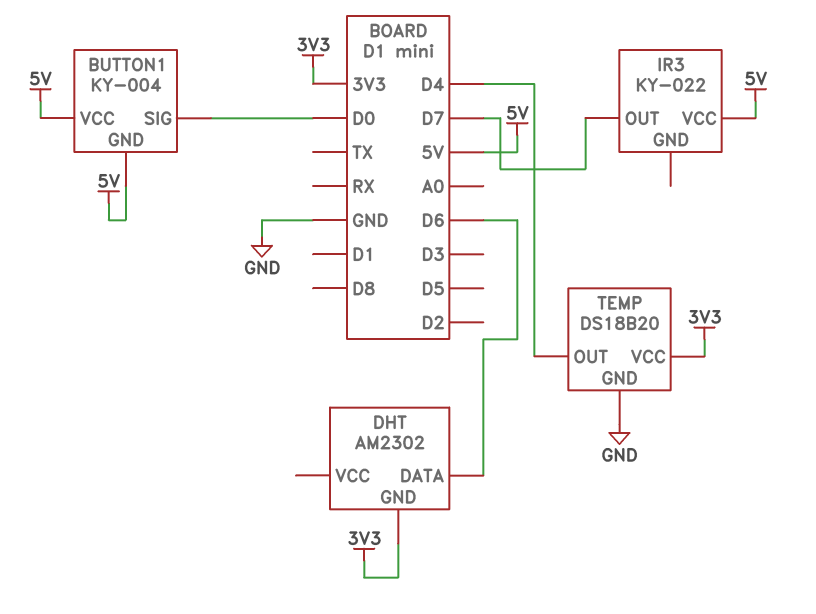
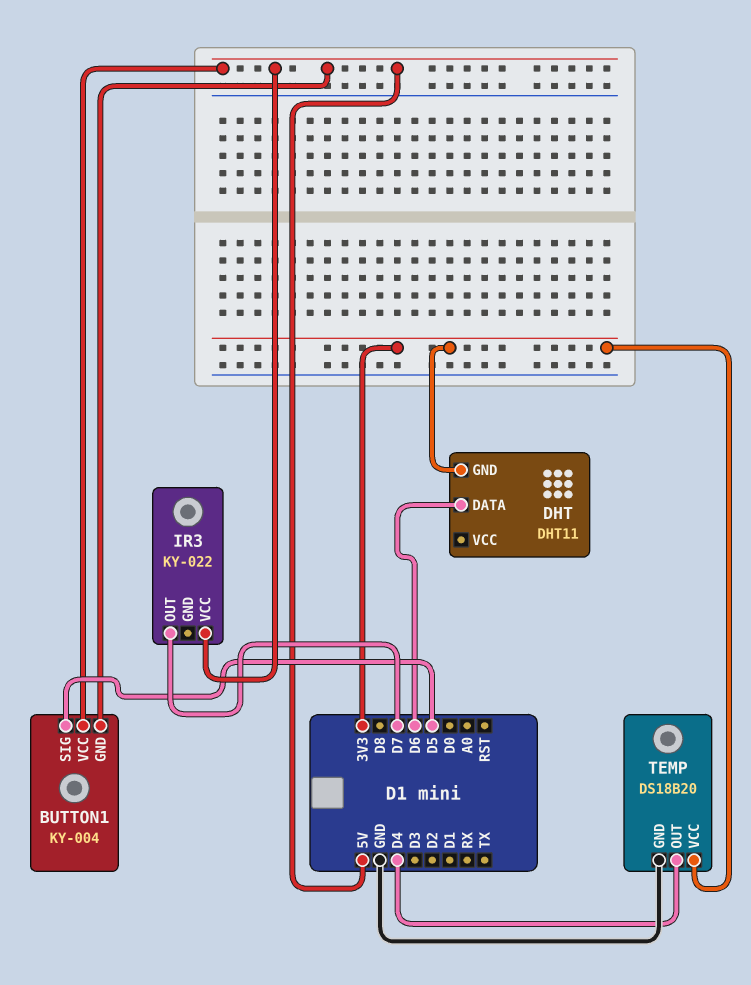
BUTTON1 pin SIG: D0 -> D5
DHT: AM2302 -> DHT11

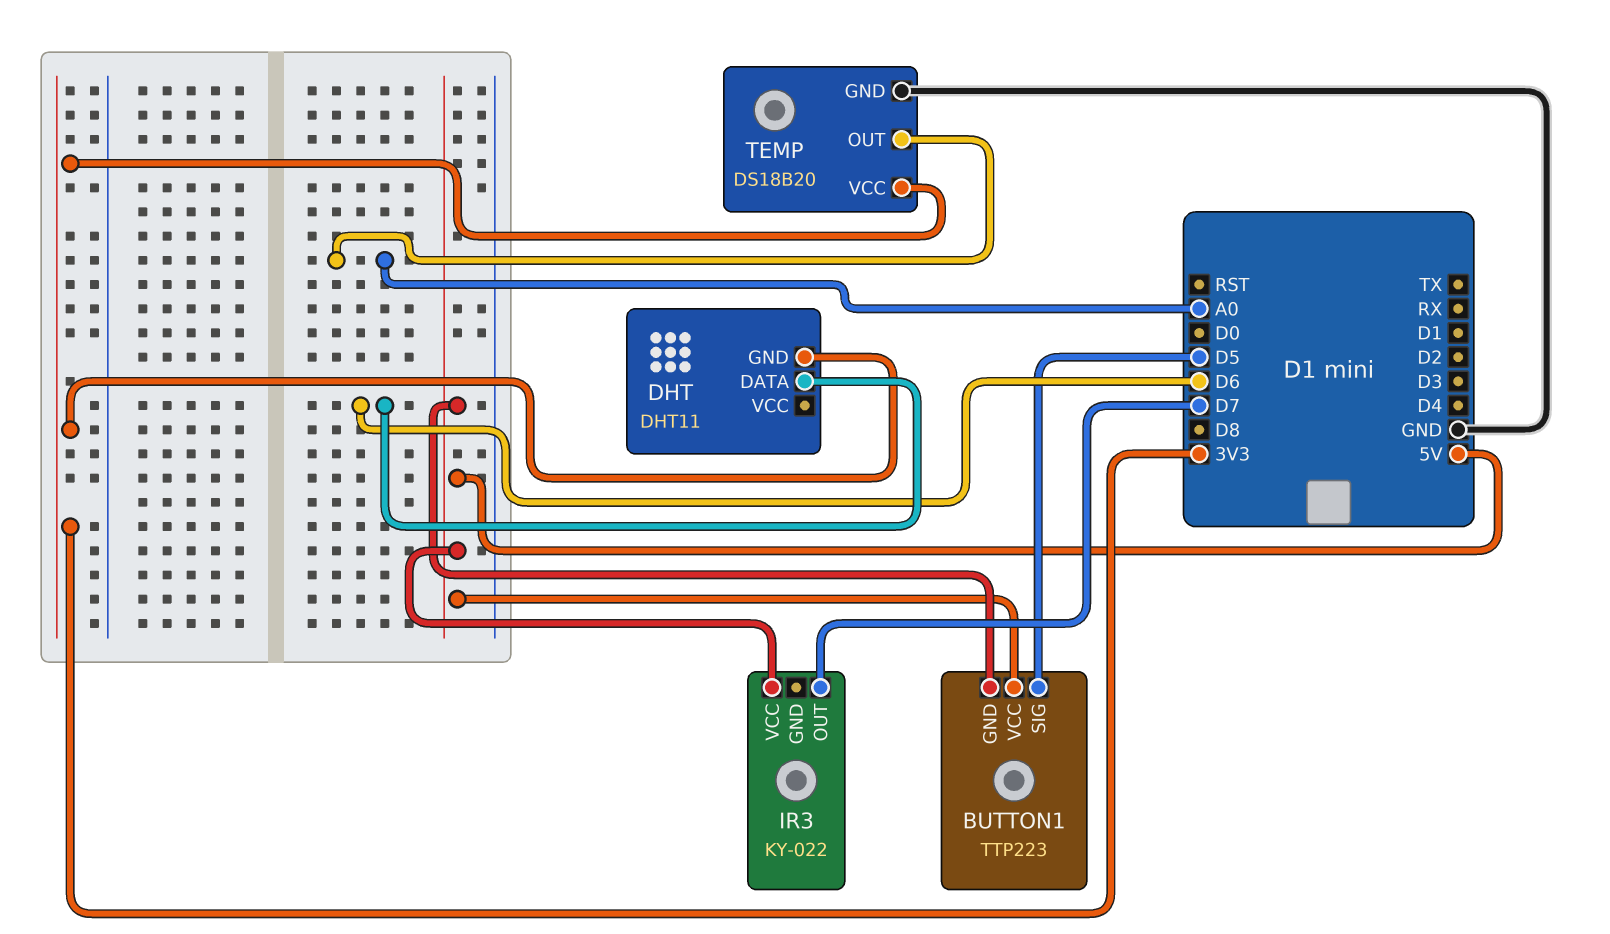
BUTTON1: KY-004 -> TTP223
TEMP pin OUT: D4 -> A0

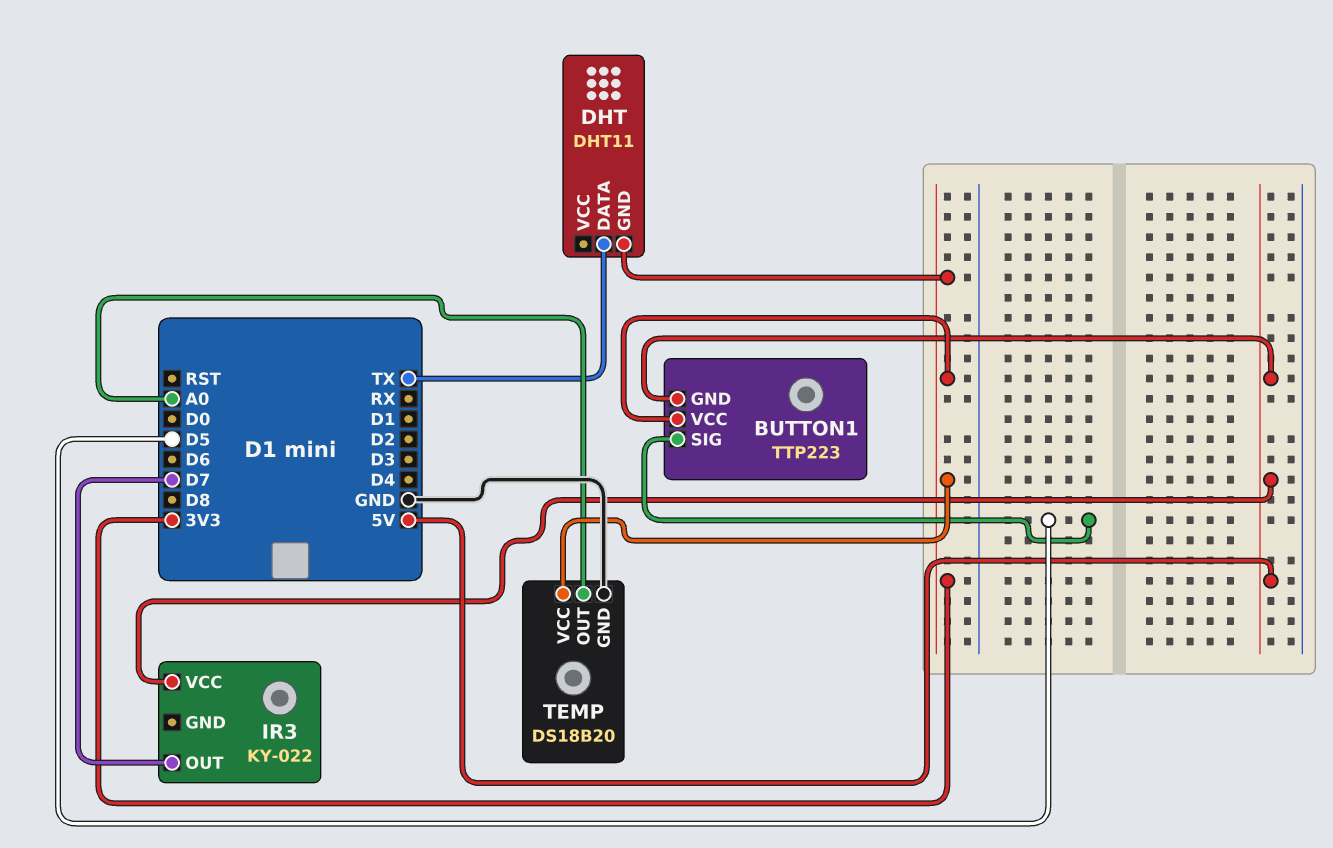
BUTTON1 pin VCC: 5V -> 3V3
DHT pin DATA: D6 -> TX

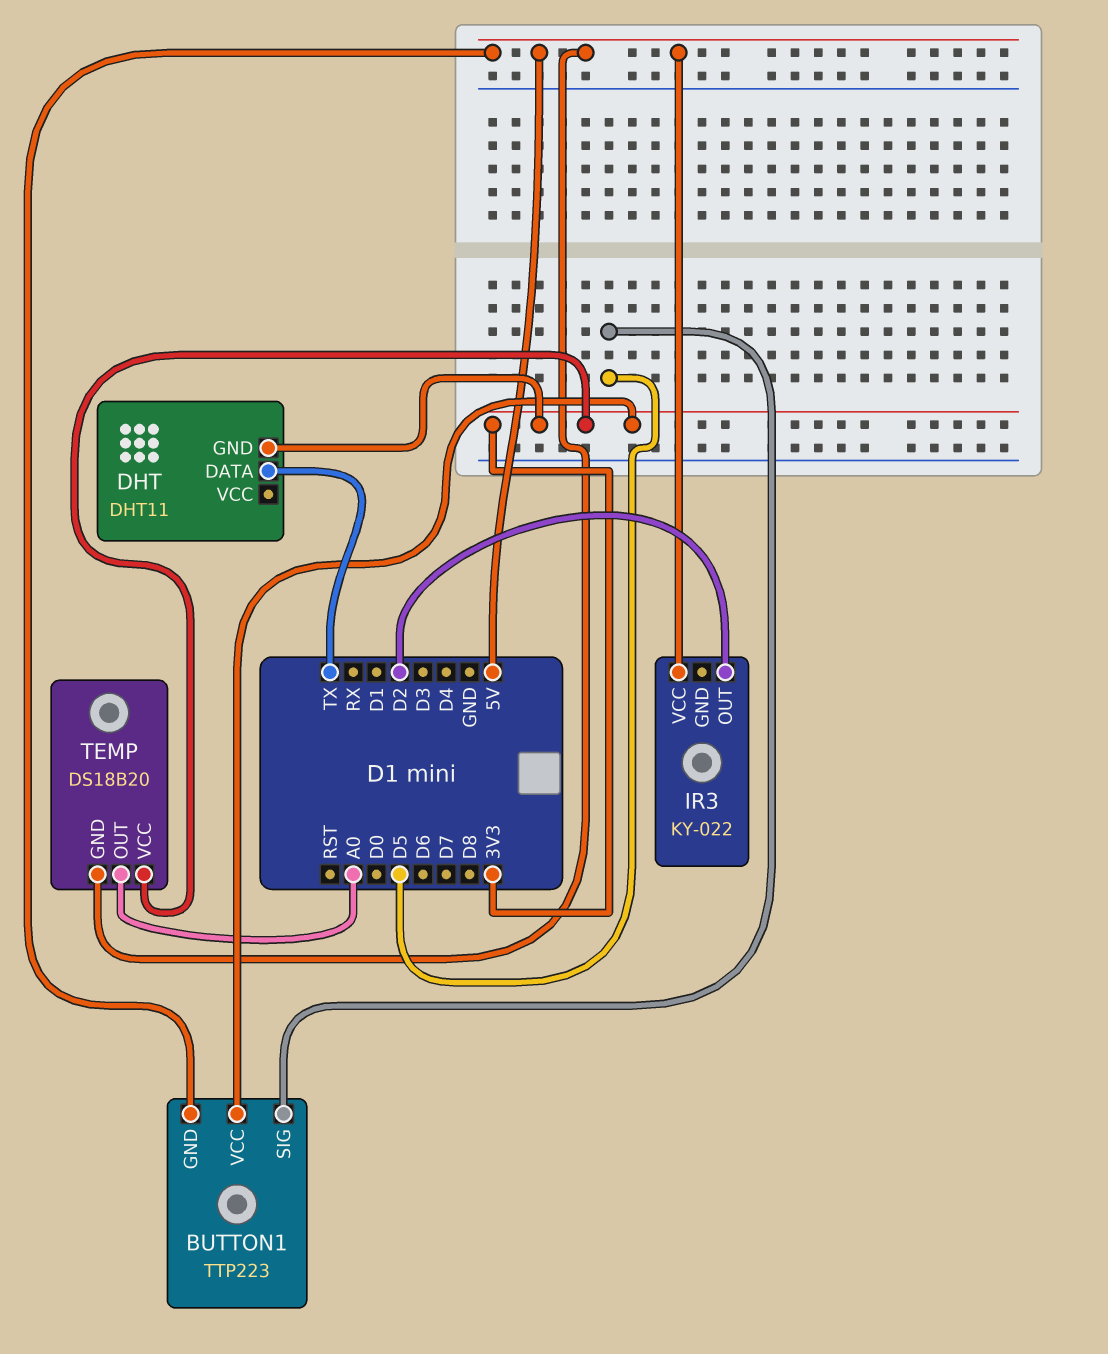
IR3 pin OUT: D7 -> D2
TEMP pin GND: GND -> 5V

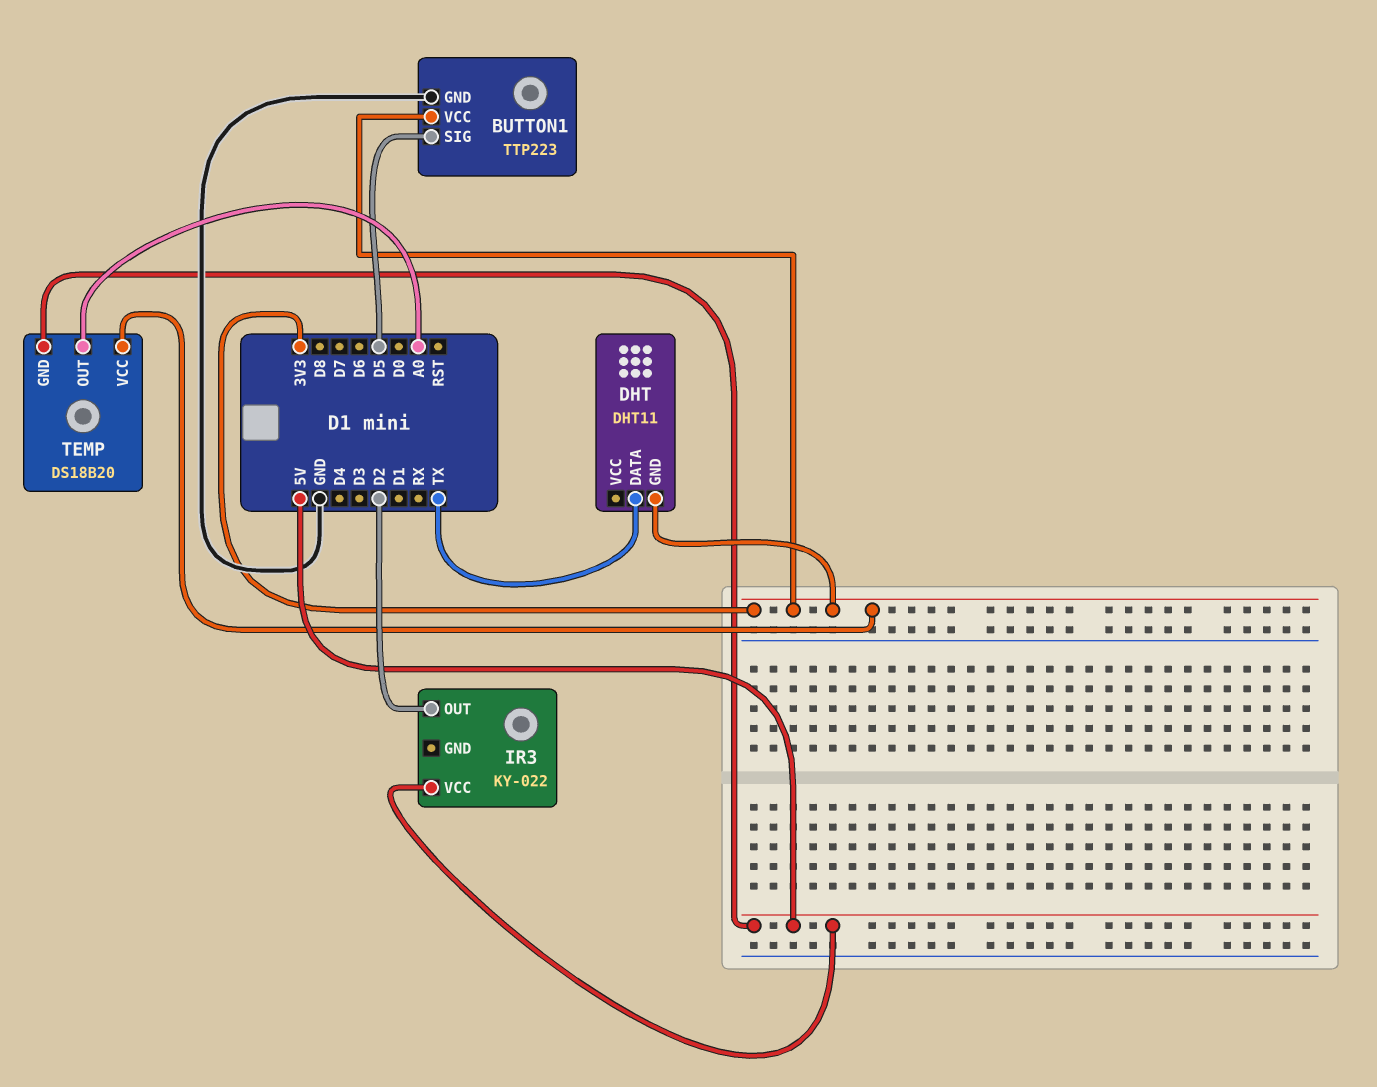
BUTTON1 pin GND: 5V -> GND

